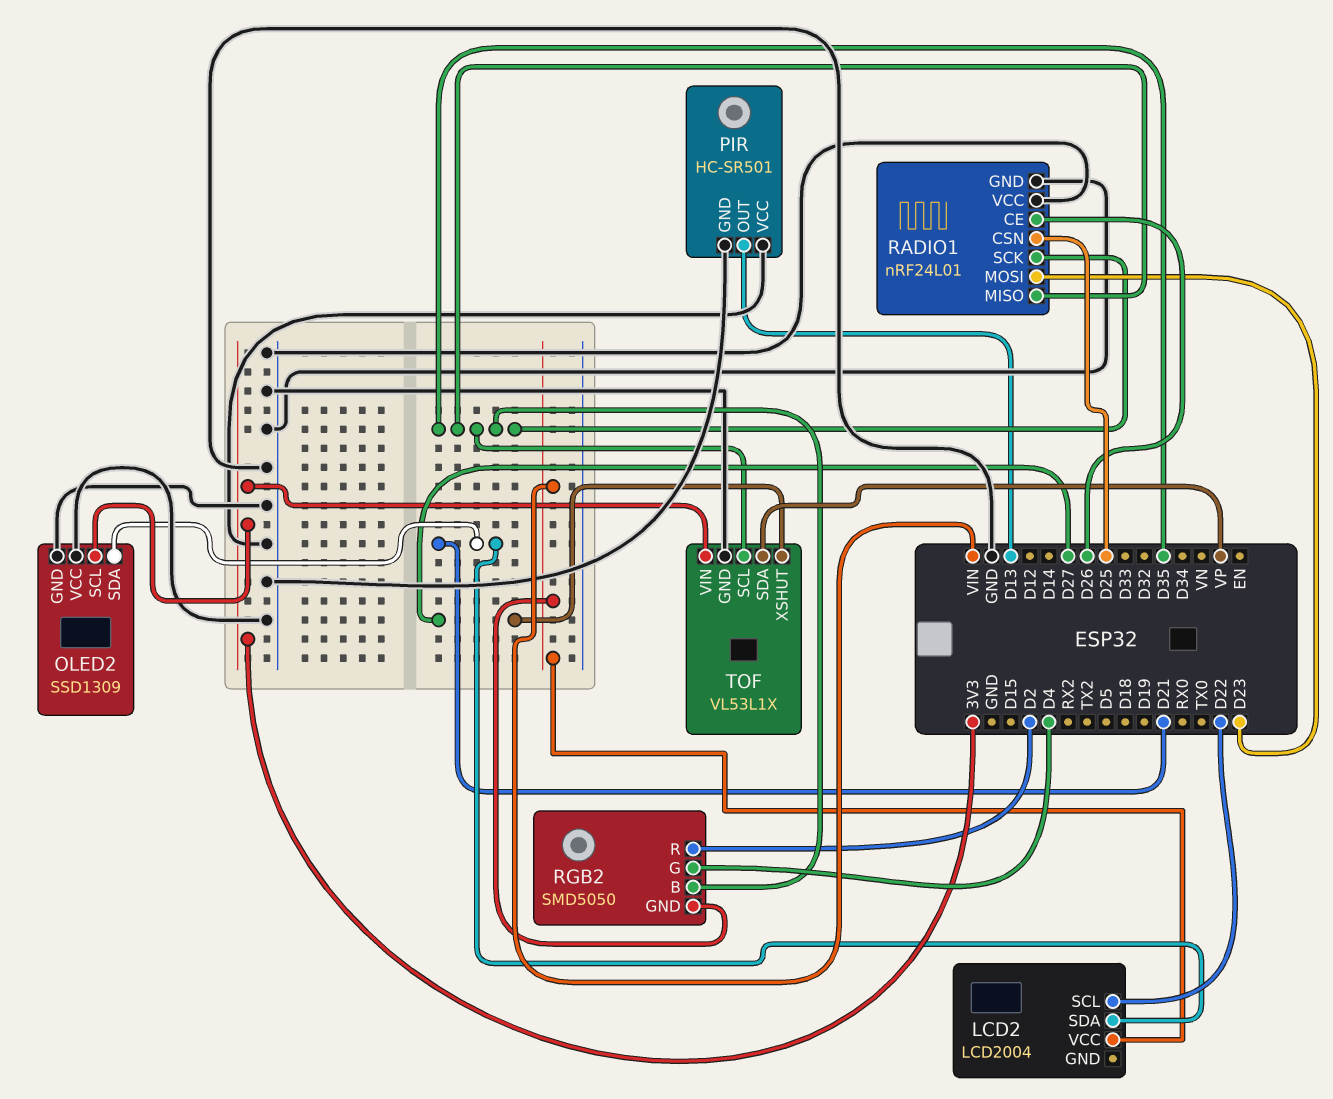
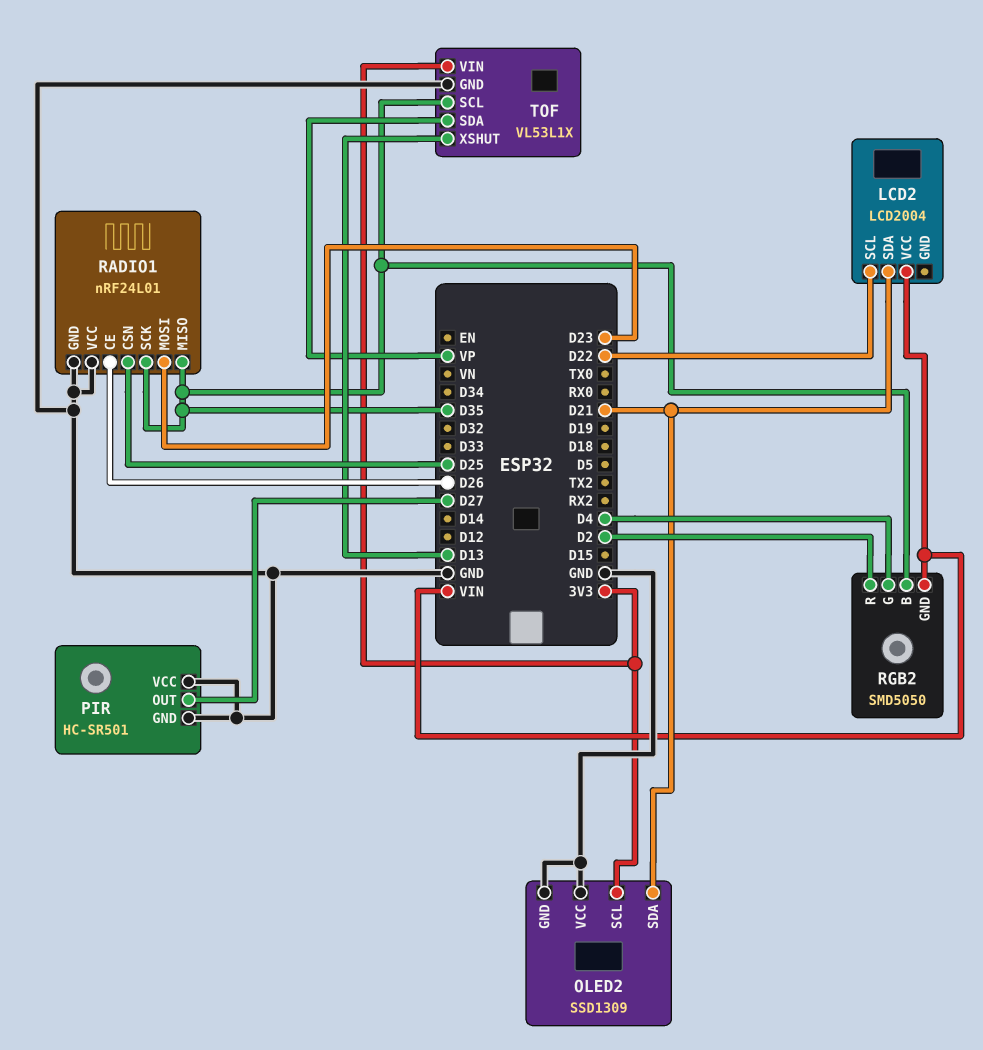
PIR pin OUT: D13 -> D27
TOF pin XSHUT: D27 -> D13

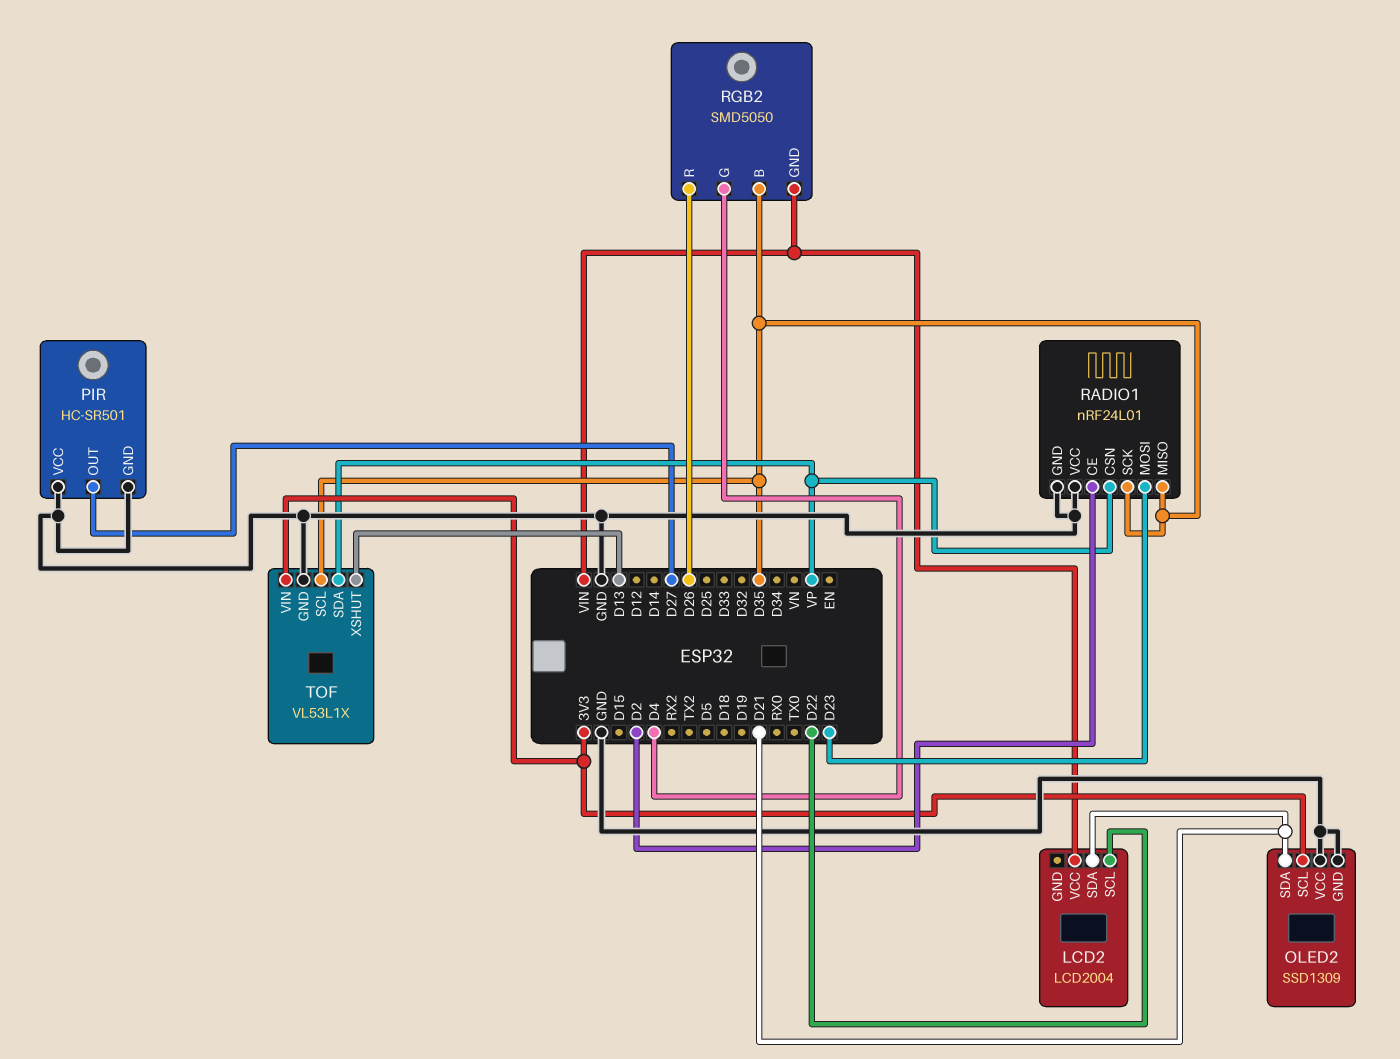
RADIO1 pin CE: D26 -> D2
RADIO1 pin CSN: D25 -> VP
RGB2 pin R: D2 -> D26

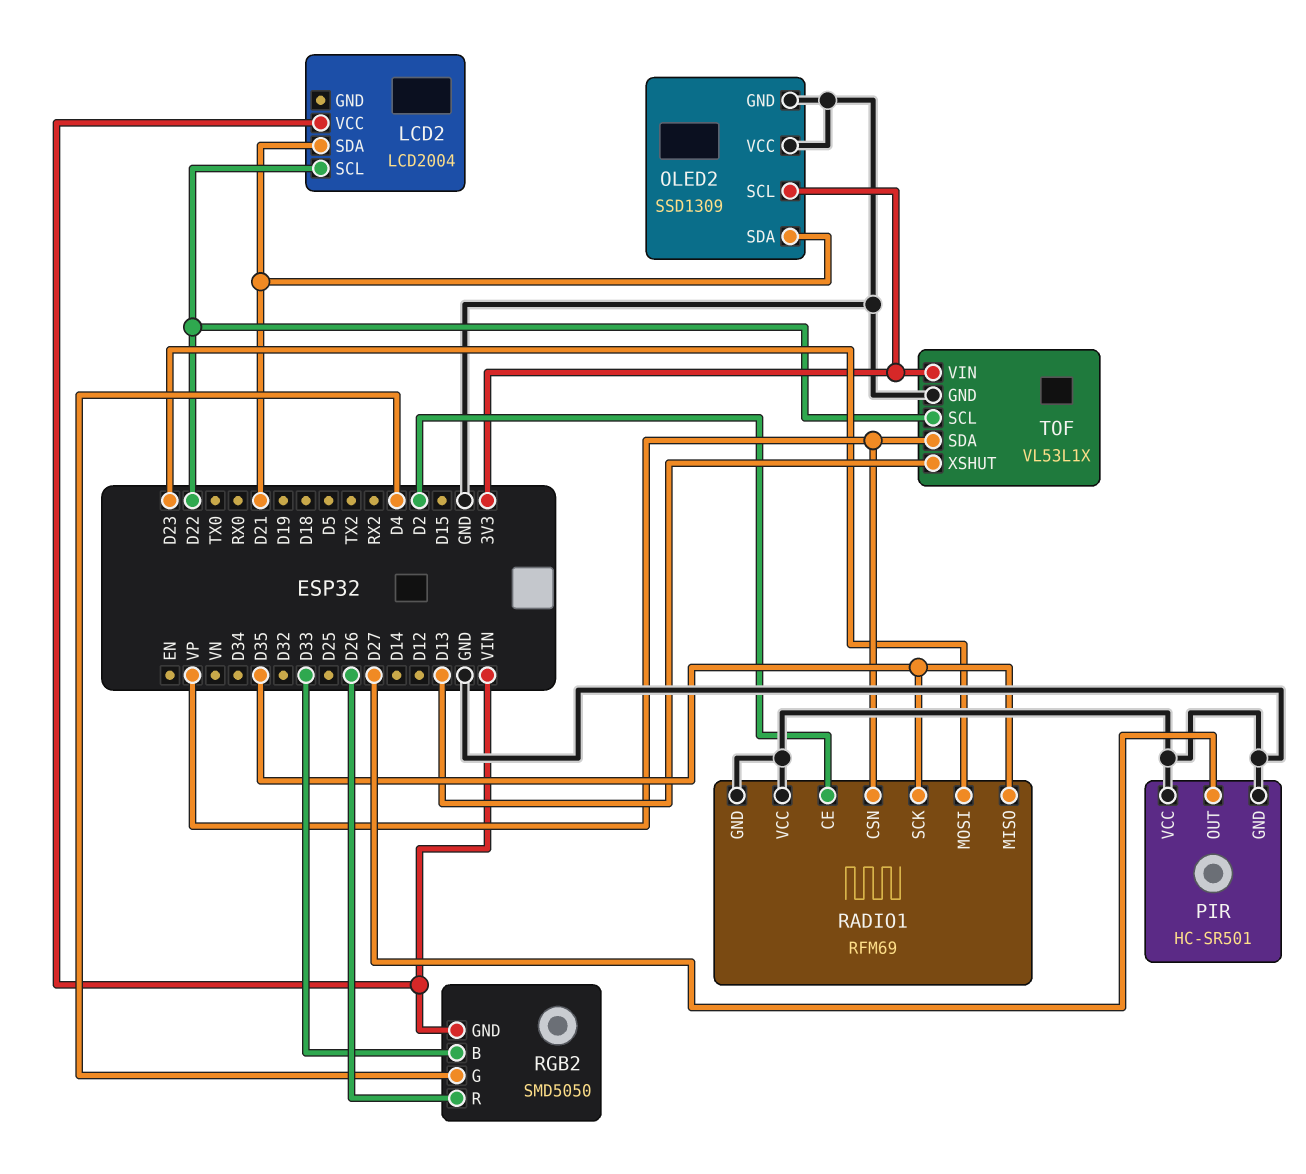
RADIO1: nRF24L01 -> RFM69
RGB2 pin B: D35 -> D33
TOF pin SCL: D35 -> D22

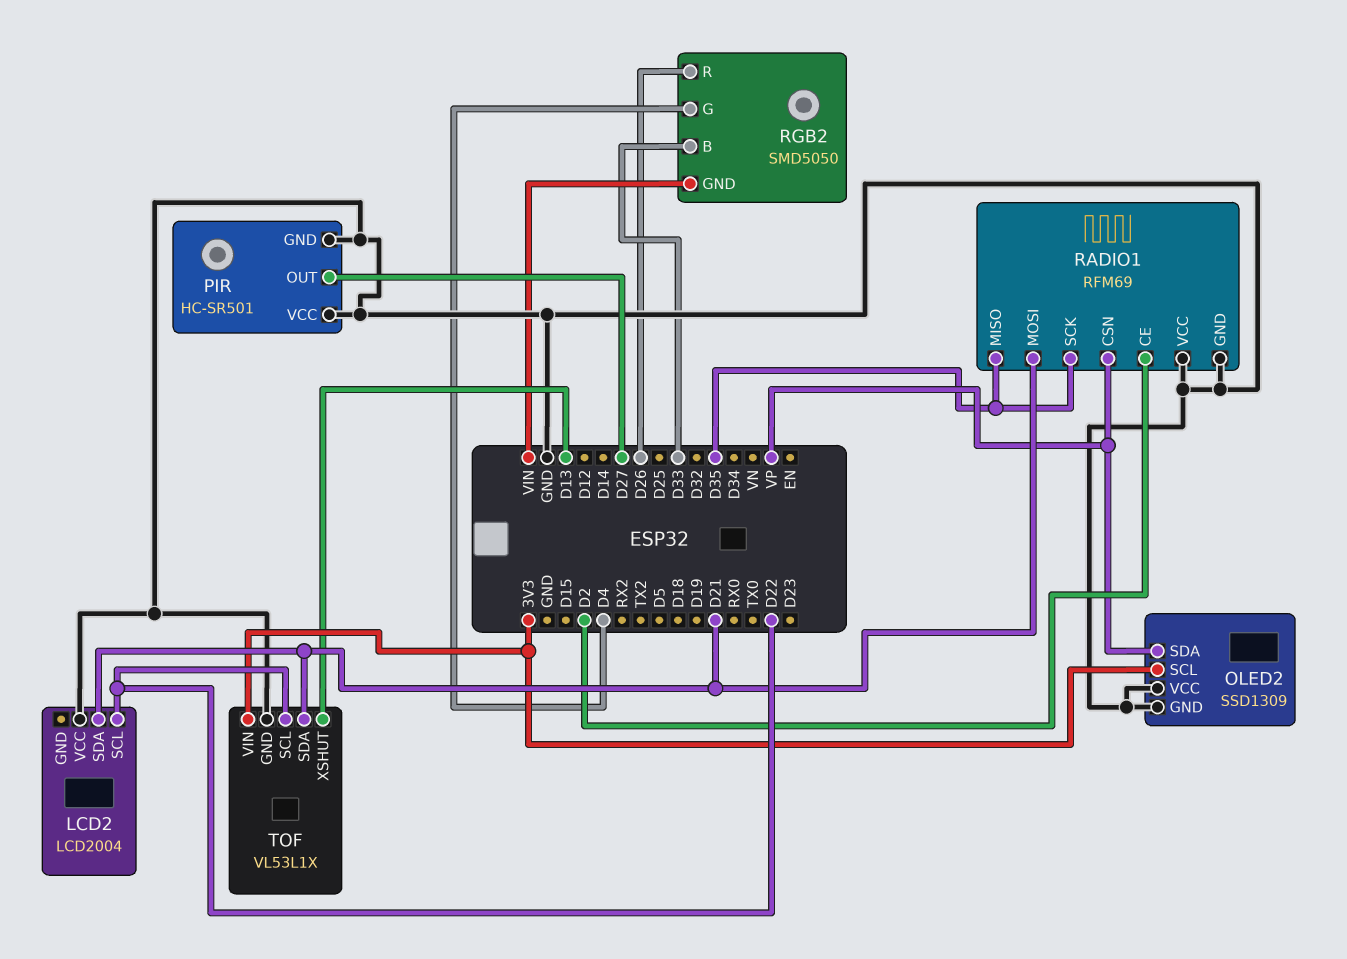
LCD2 pin VCC: VIN -> GND
OLED2 pin SDA: D21 -> VP
RADIO1 pin MOSI: D23 -> D21
TOF pin SDA: VP -> D21

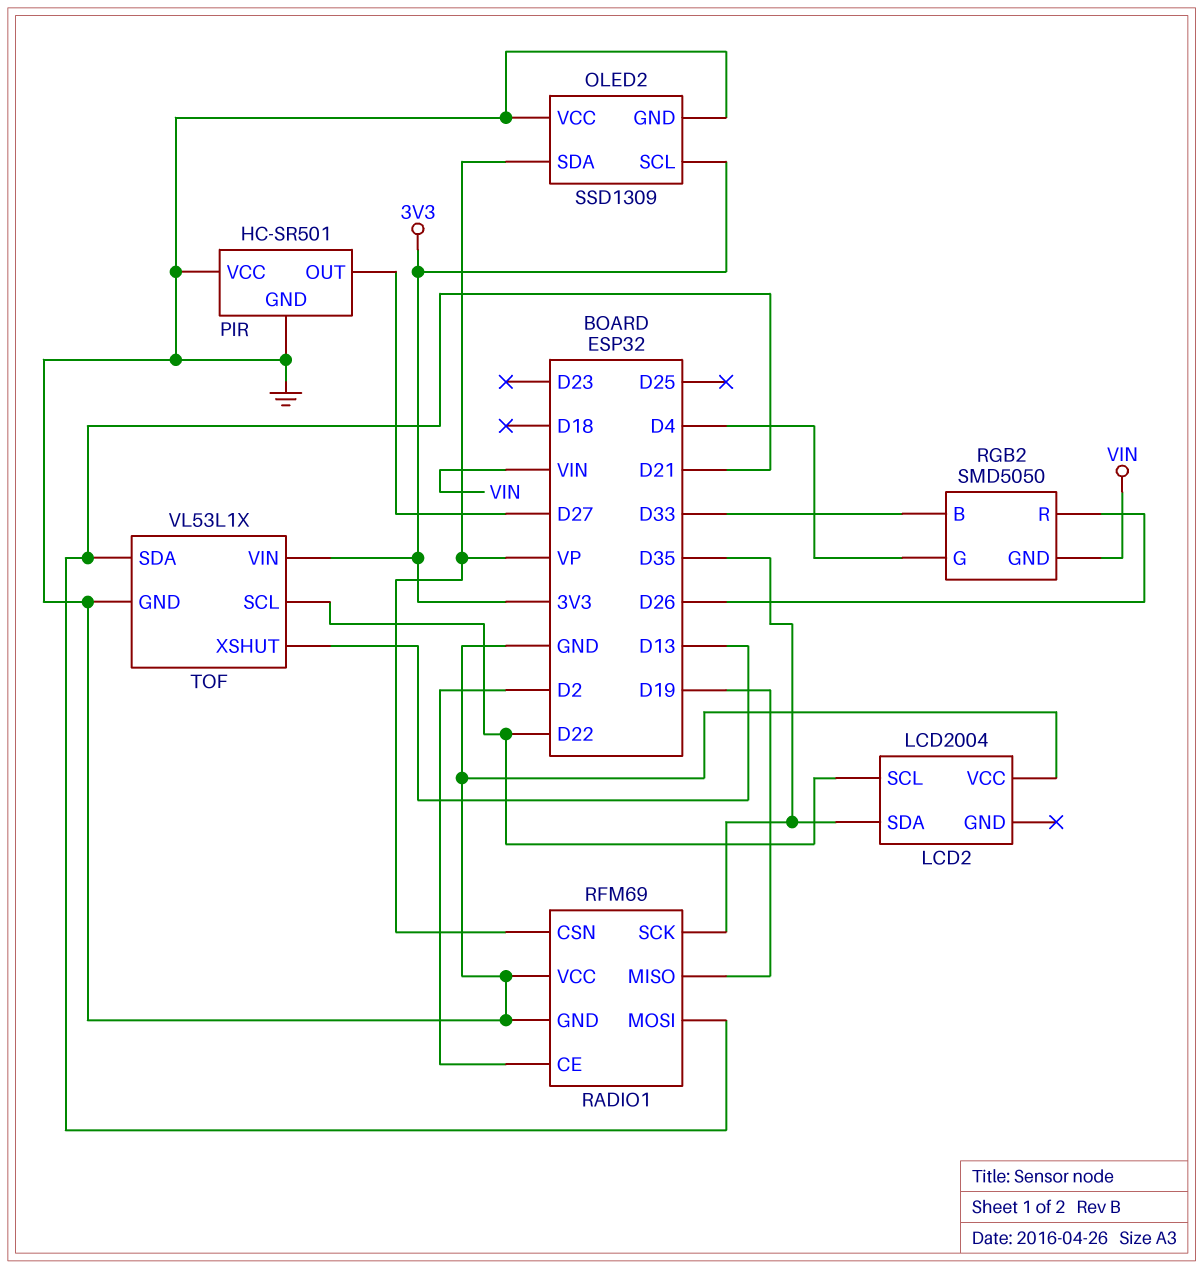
LCD2 pin SDA: D21 -> D35
RADIO1 pin MISO: D35 -> D19

